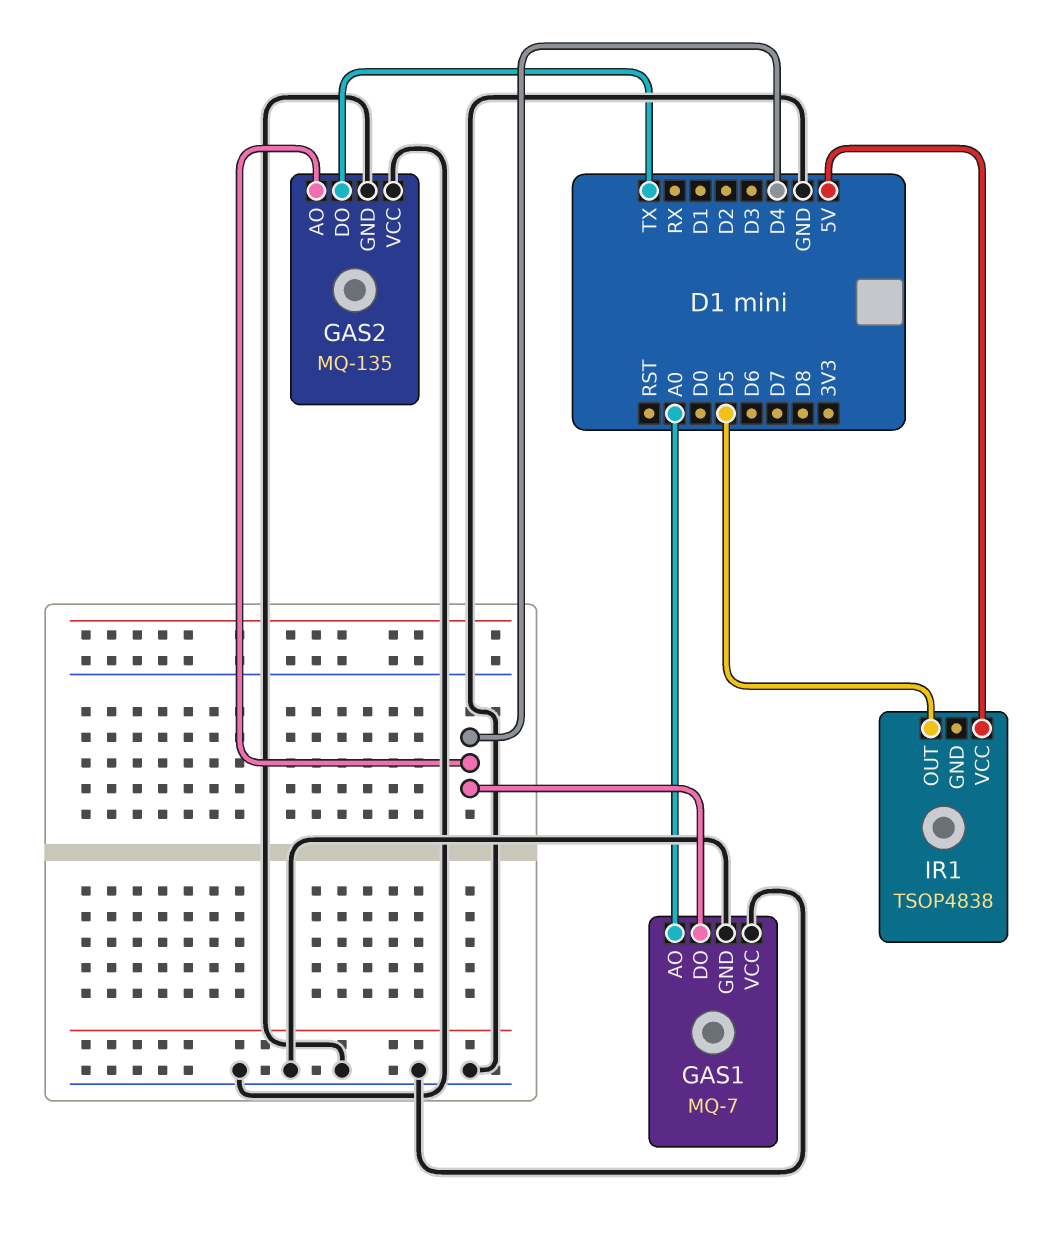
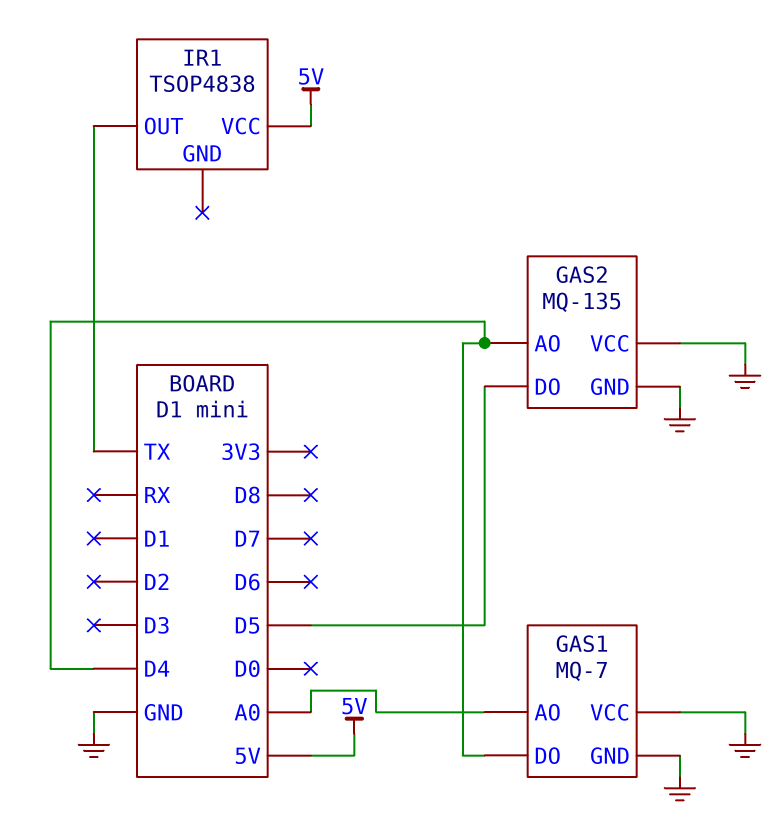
GAS2 pin DO: TX -> D5
IR1 pin OUT: D5 -> TX

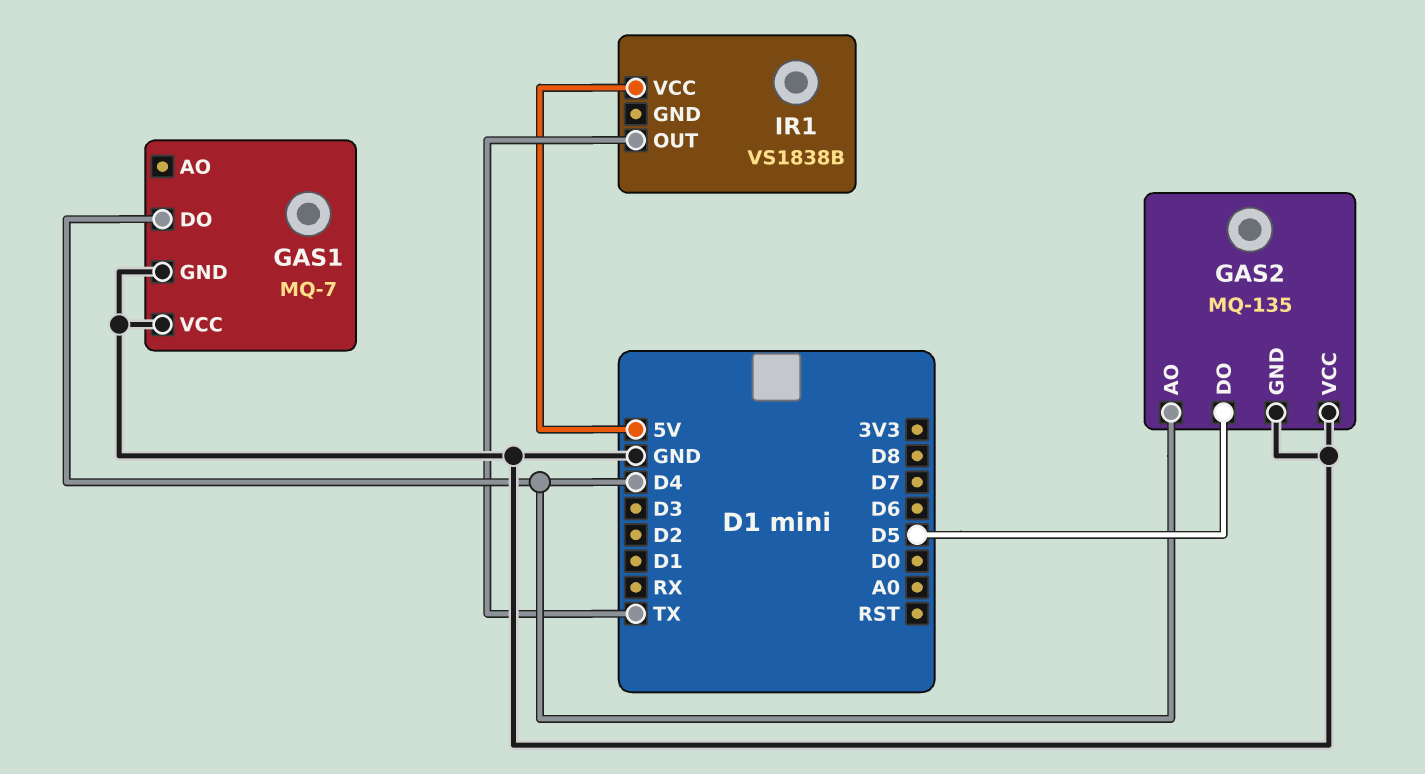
GAS1 pin AO: A0 -> none
IR1: TSOP4838 -> VS1838B

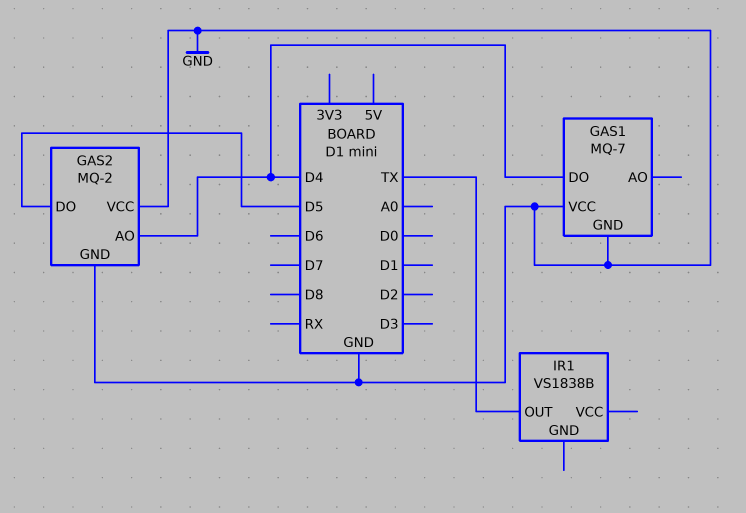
GAS2: MQ-135 -> MQ-2
IR1 pin VCC: 5V -> none

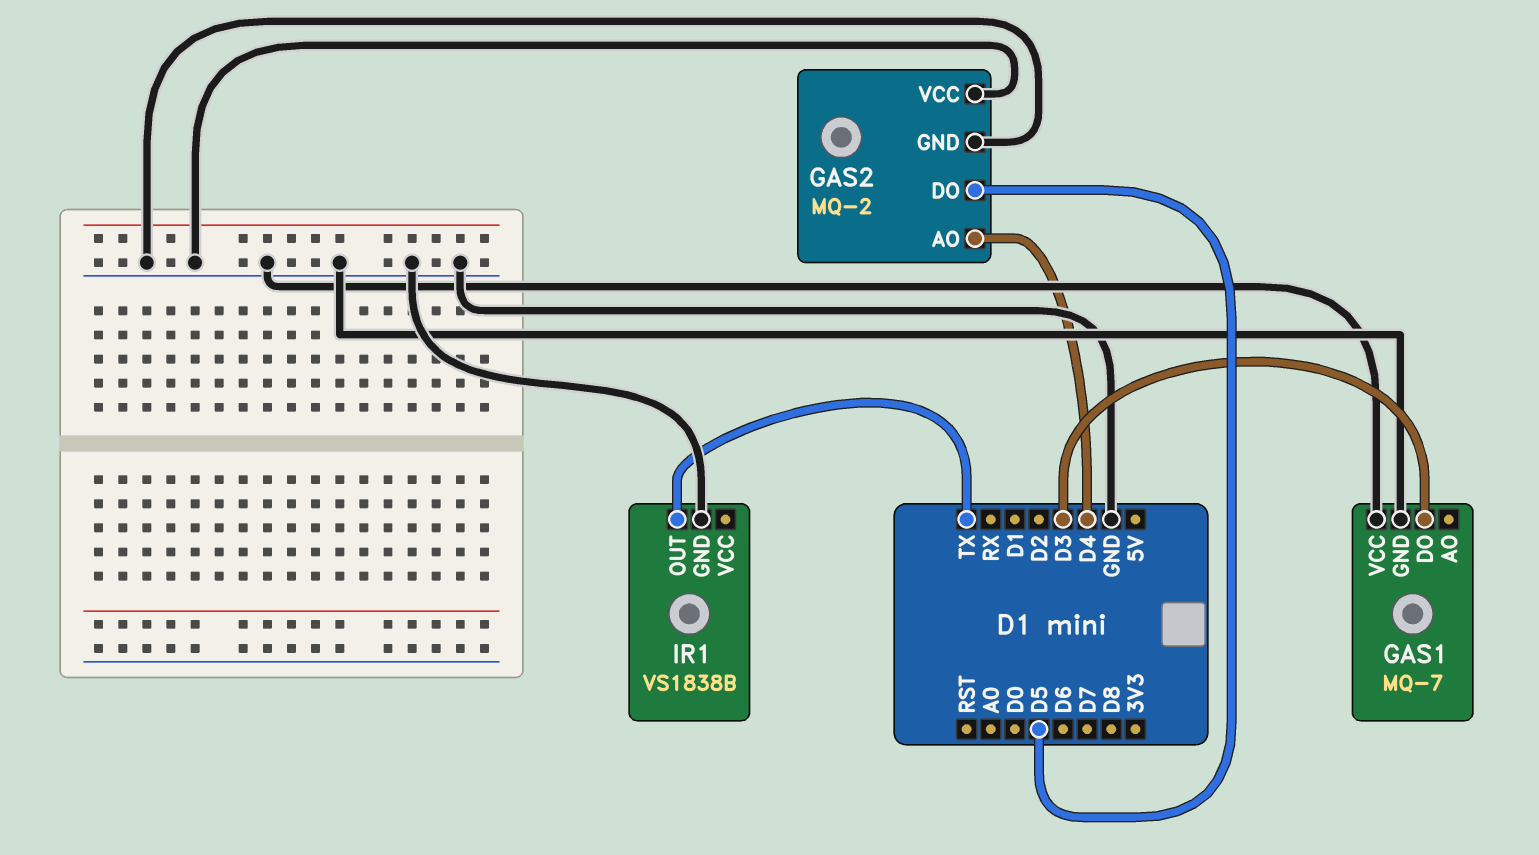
GAS1 pin DO: D4 -> D3
IR1 pin GND: none -> GND

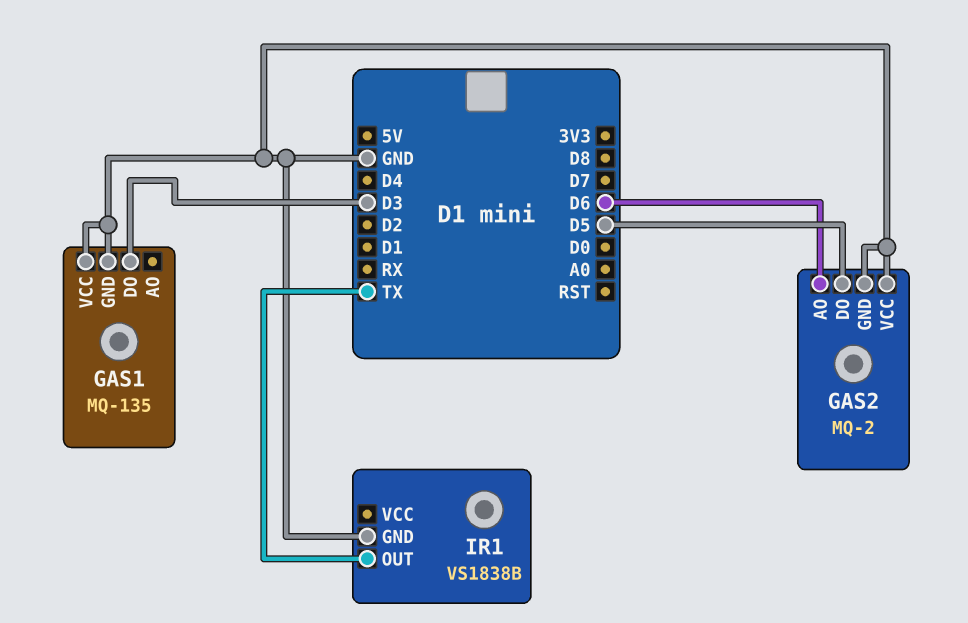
GAS1: MQ-7 -> MQ-135
GAS2 pin AO: D4 -> D6

